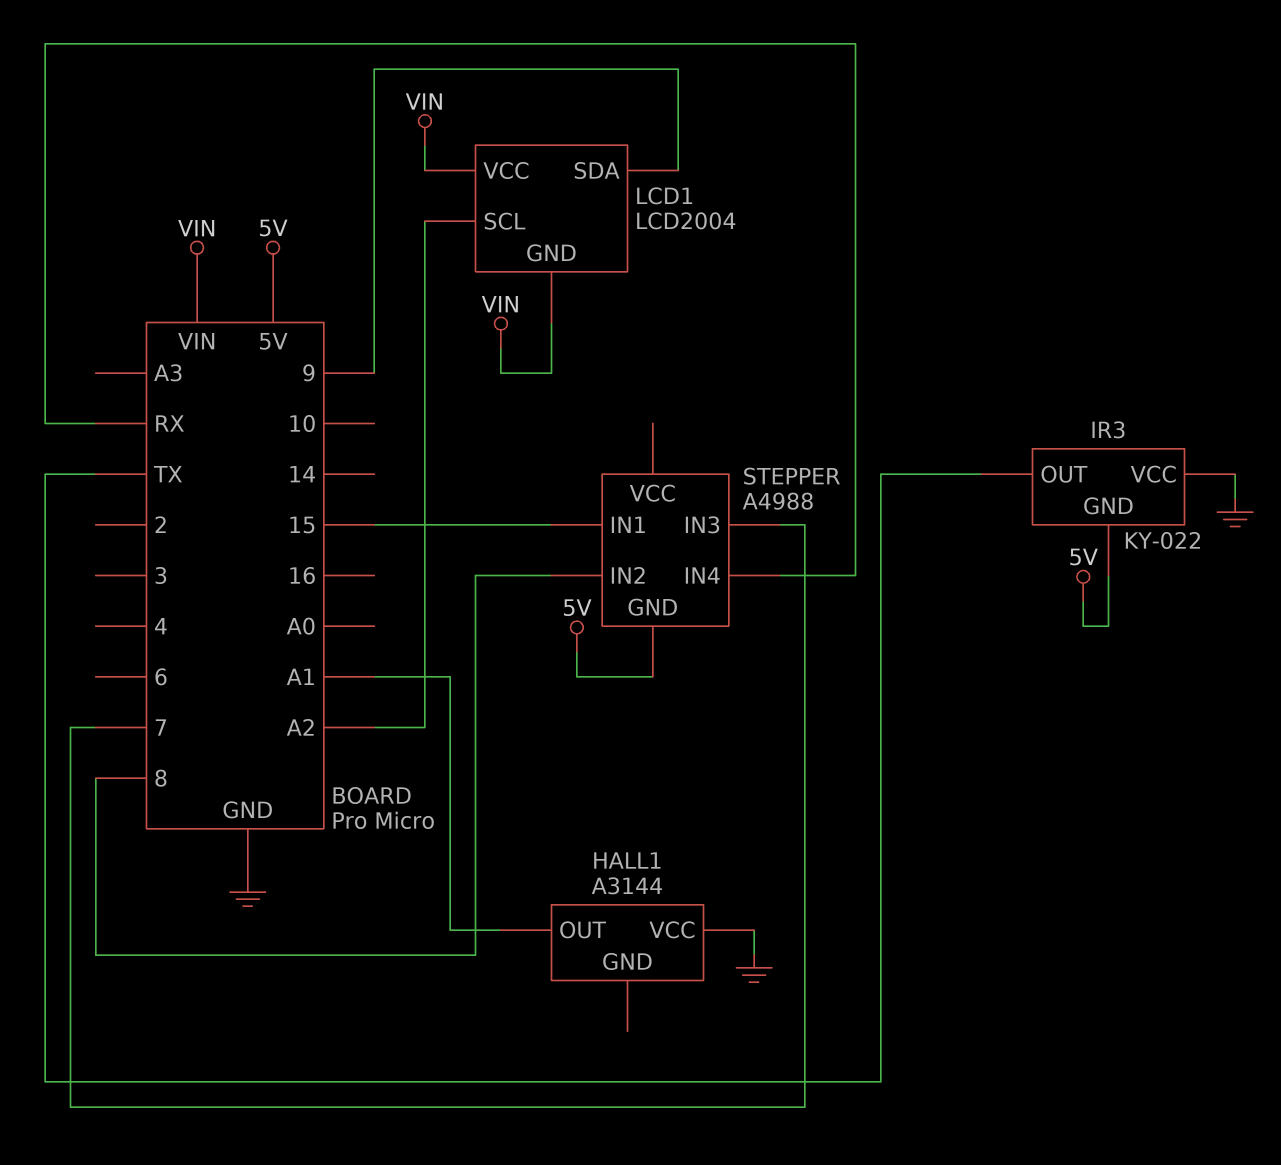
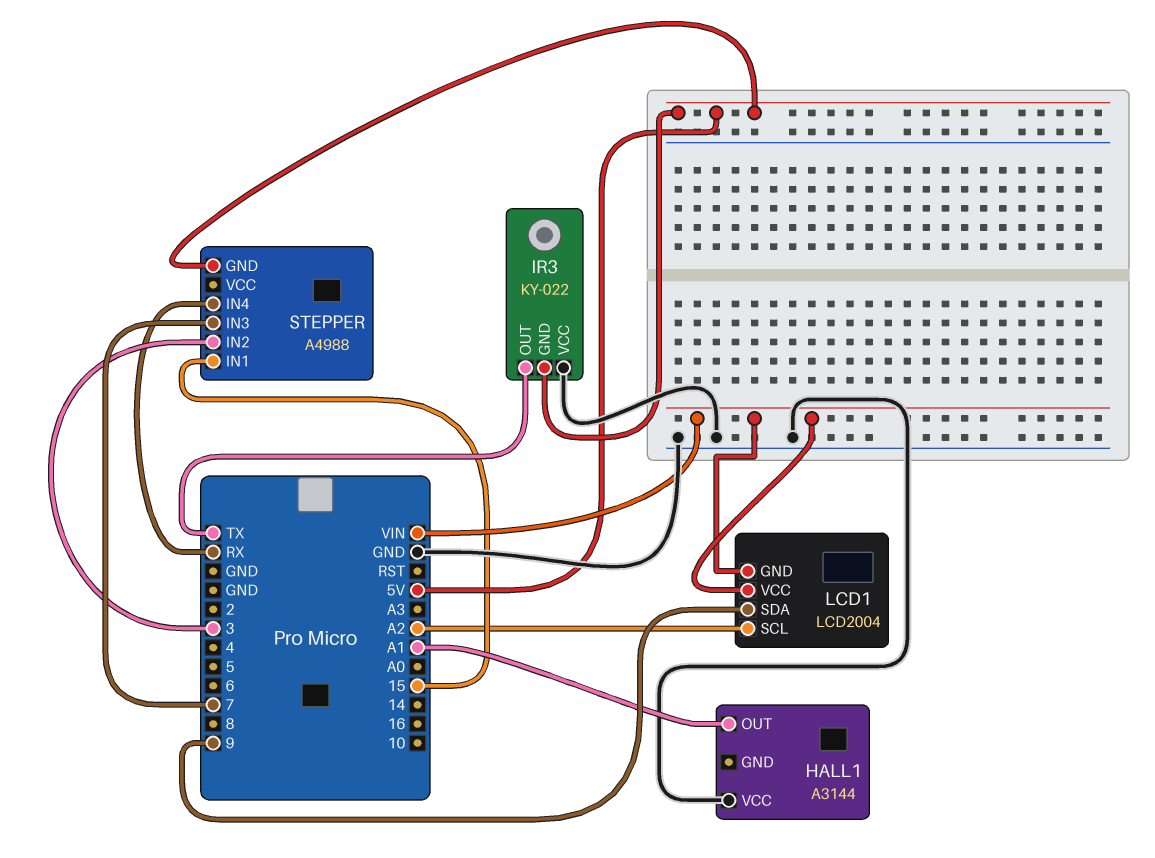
STEPPER pin IN2: 8 -> 3

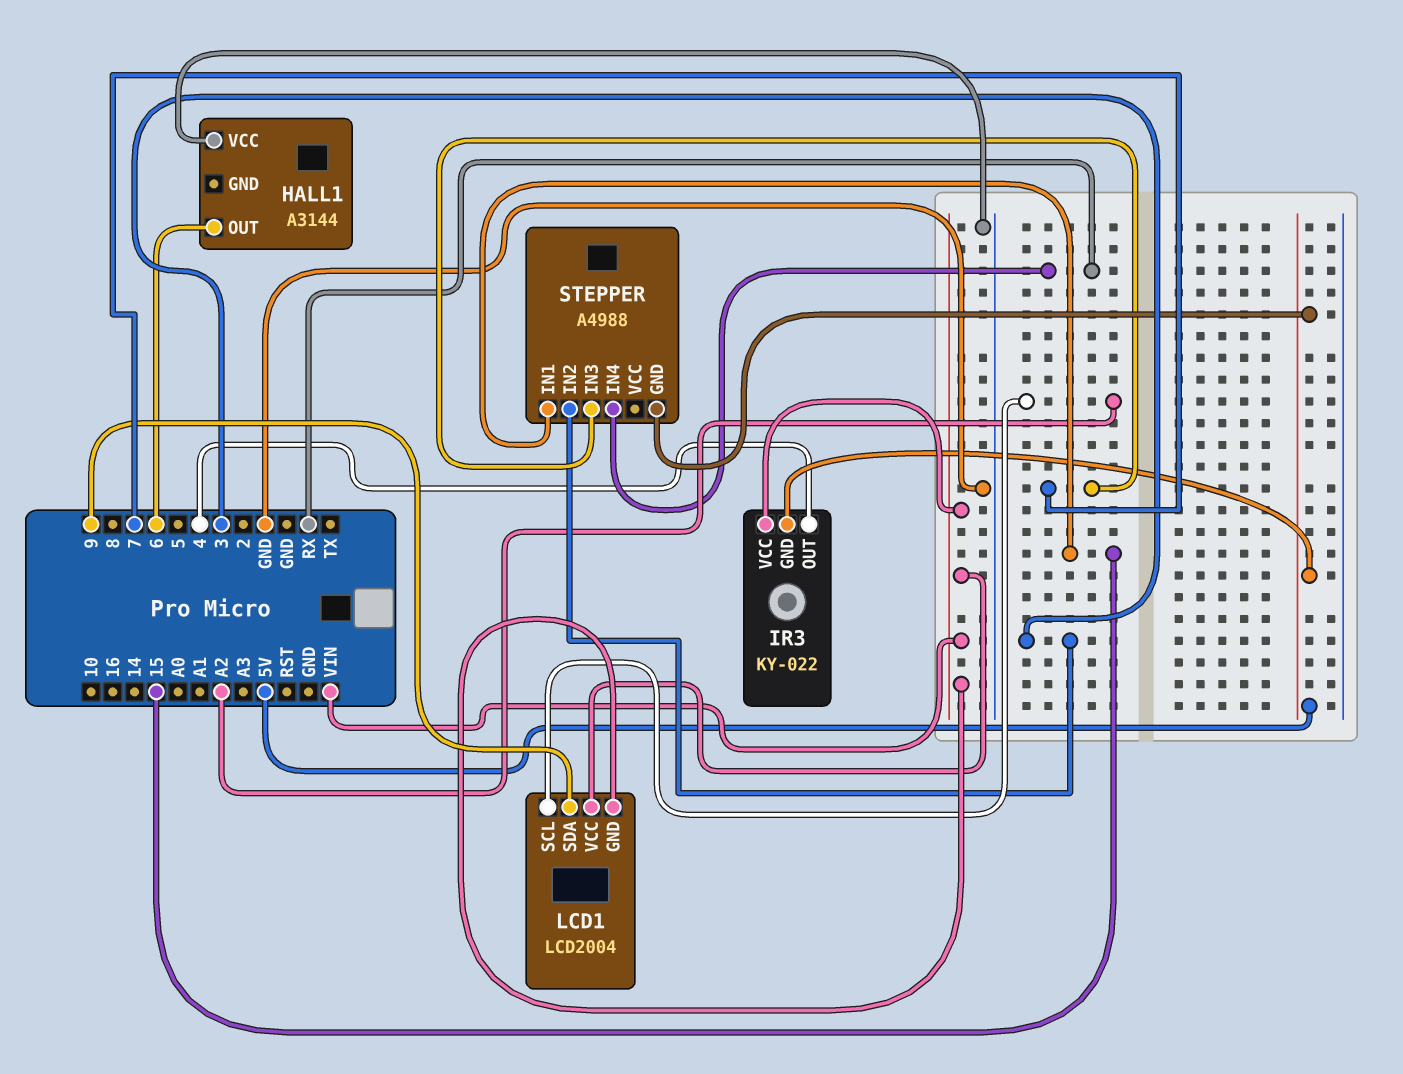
HALL1 pin OUT: A1 -> 6
IR3 pin OUT: TX -> 4
IR3 pin VCC: GND -> VIN

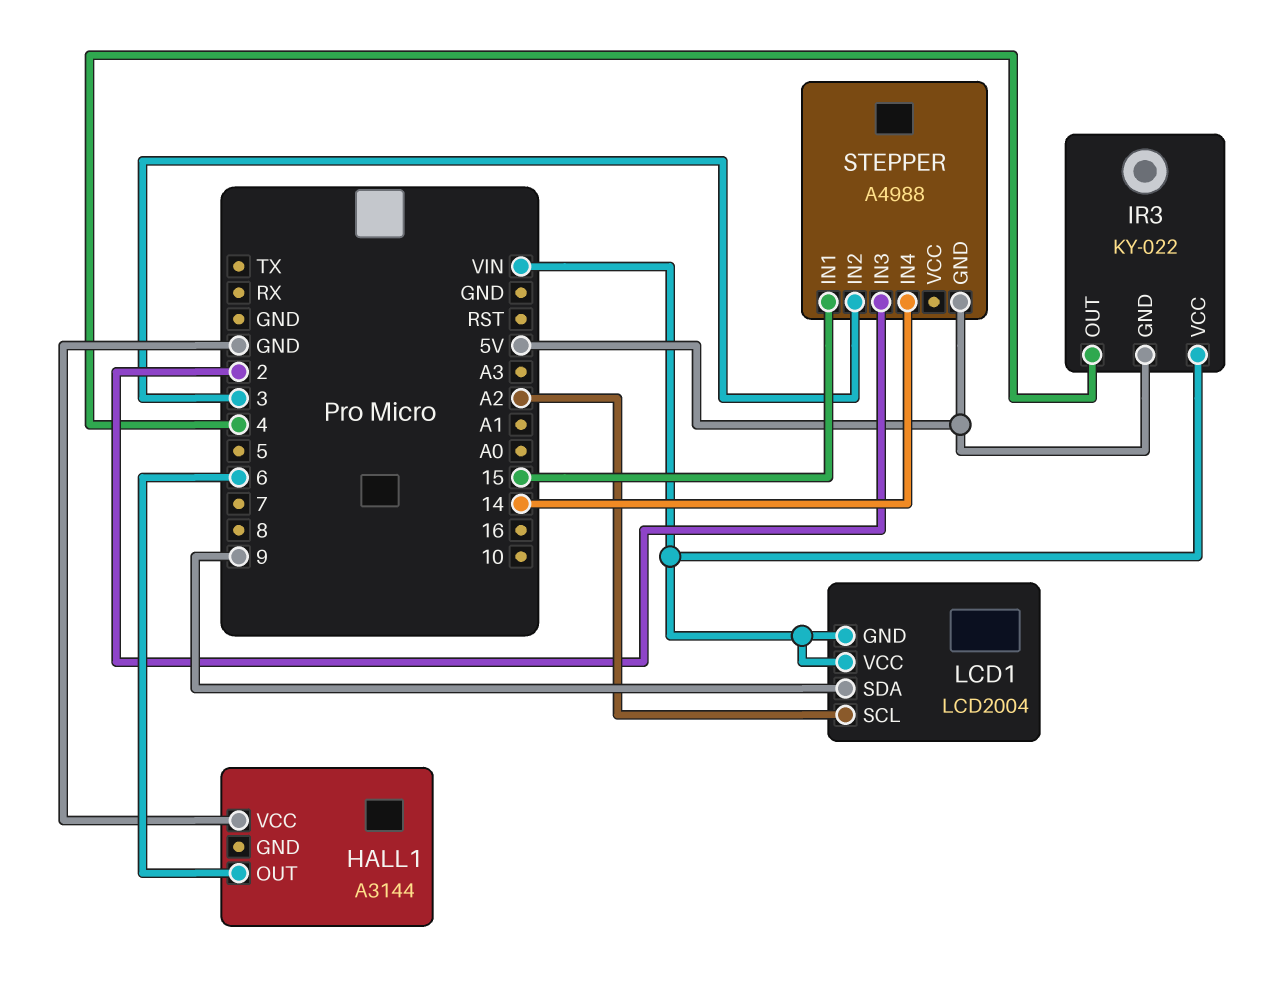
STEPPER pin IN3: 7 -> 2
STEPPER pin IN4: RX -> 14

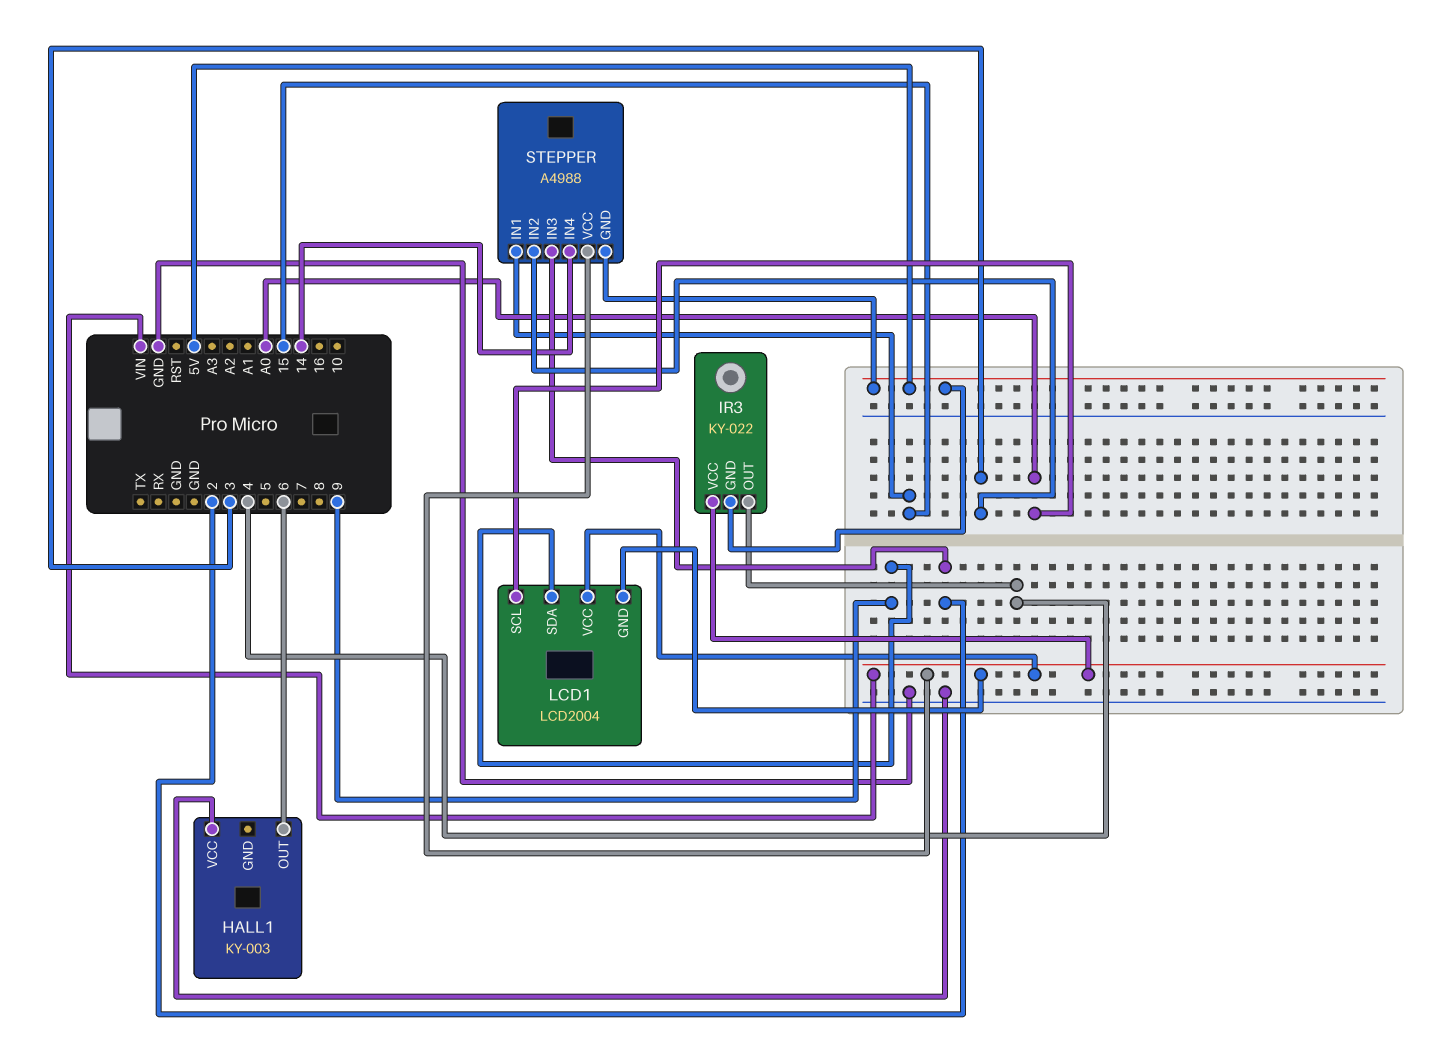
HALL1: A3144 -> KY-003
LCD1 pin SCL: A2 -> A0
STEPPER pin VCC: none -> VIN

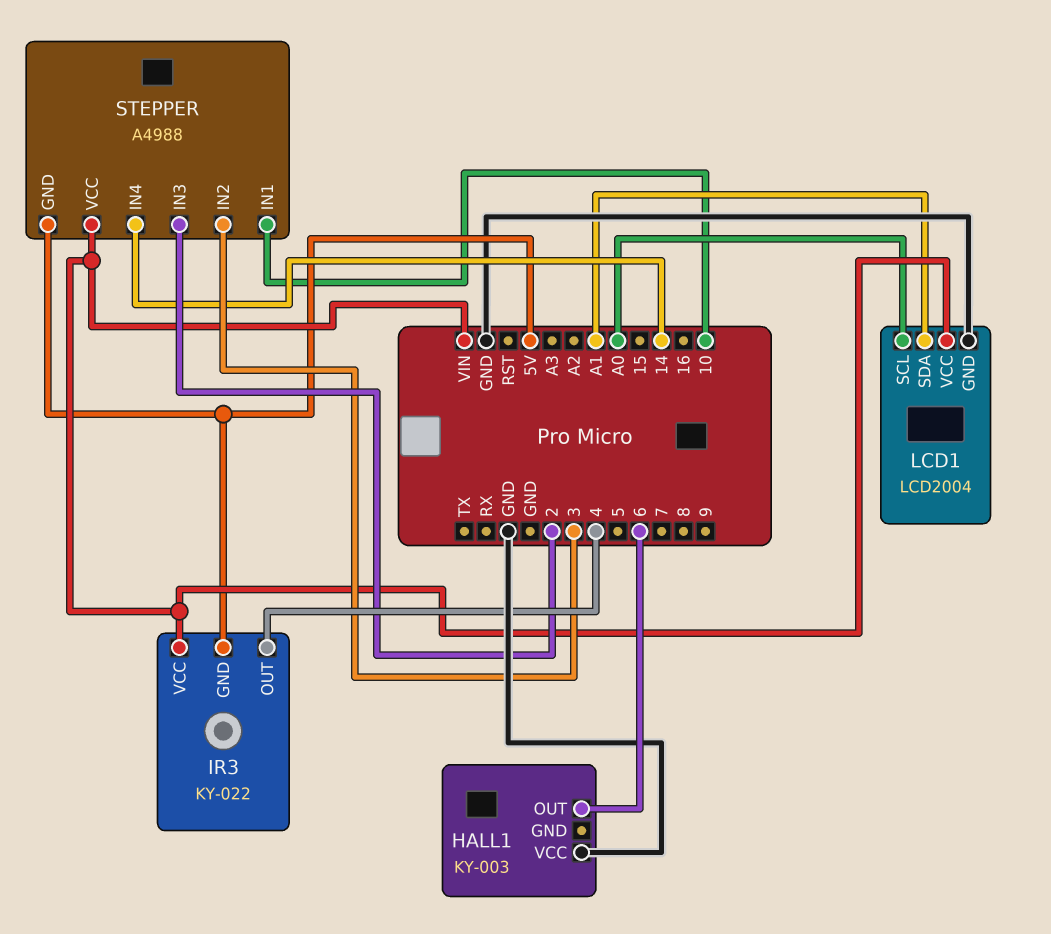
LCD1 pin GND: VIN -> GND
LCD1 pin SDA: 9 -> A1
STEPPER pin IN1: 15 -> 10

